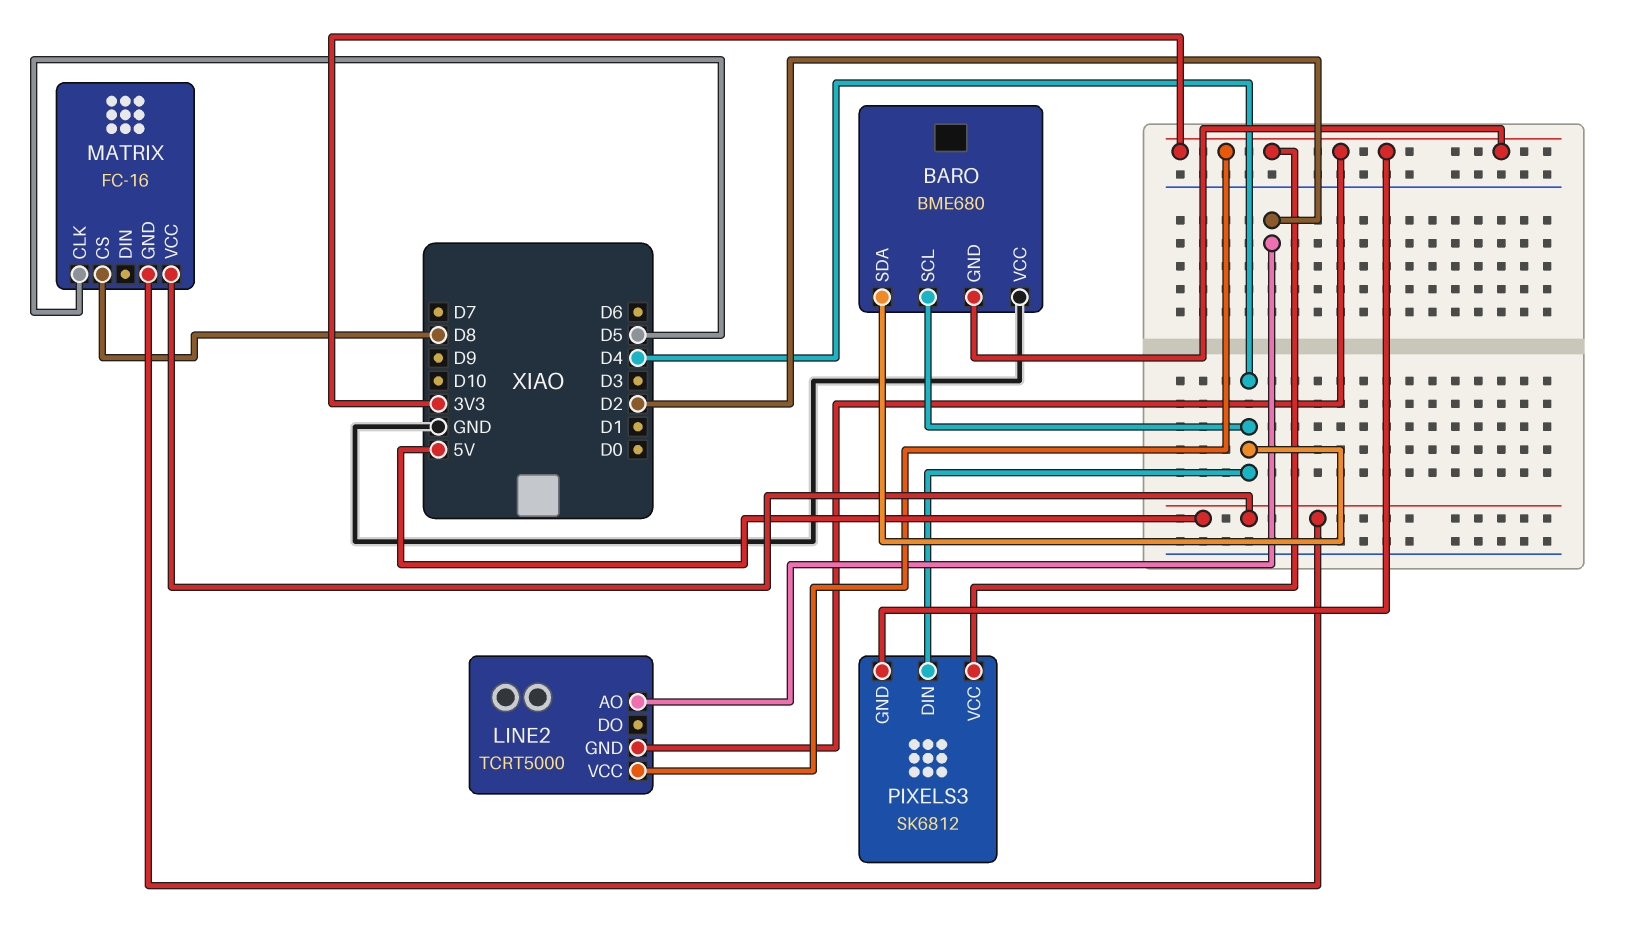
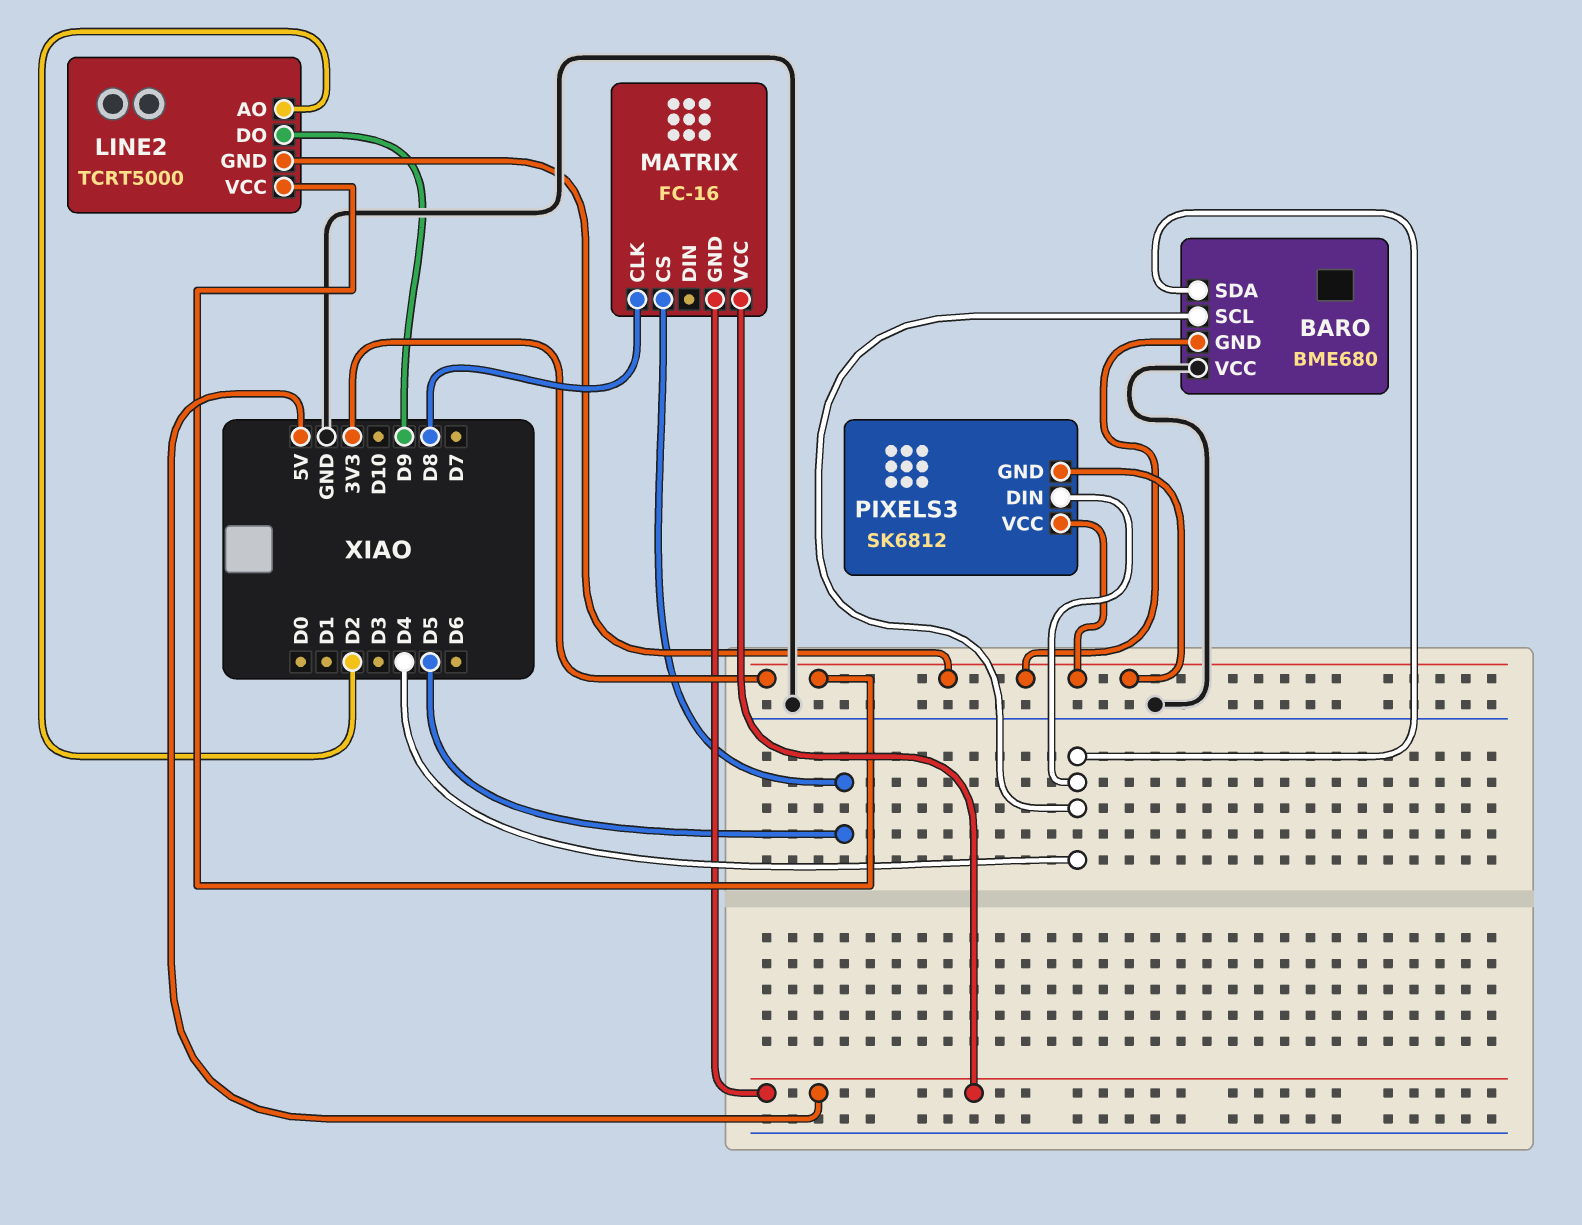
LINE2 pin DO: none -> D9
MATRIX pin CLK: D5 -> D8
MATRIX pin CS: D8 -> D5

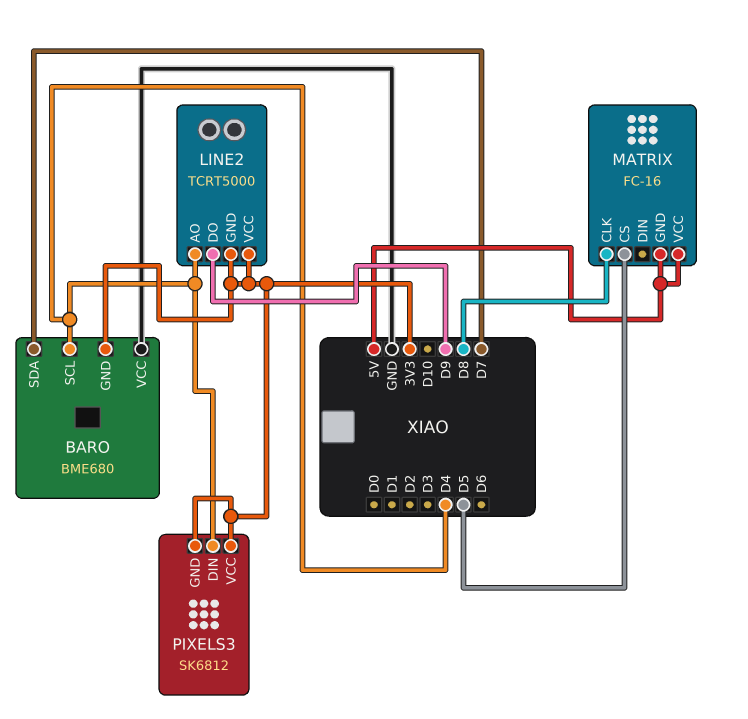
BARO pin SDA: D4 -> D7
LINE2 pin AO: D2 -> D4

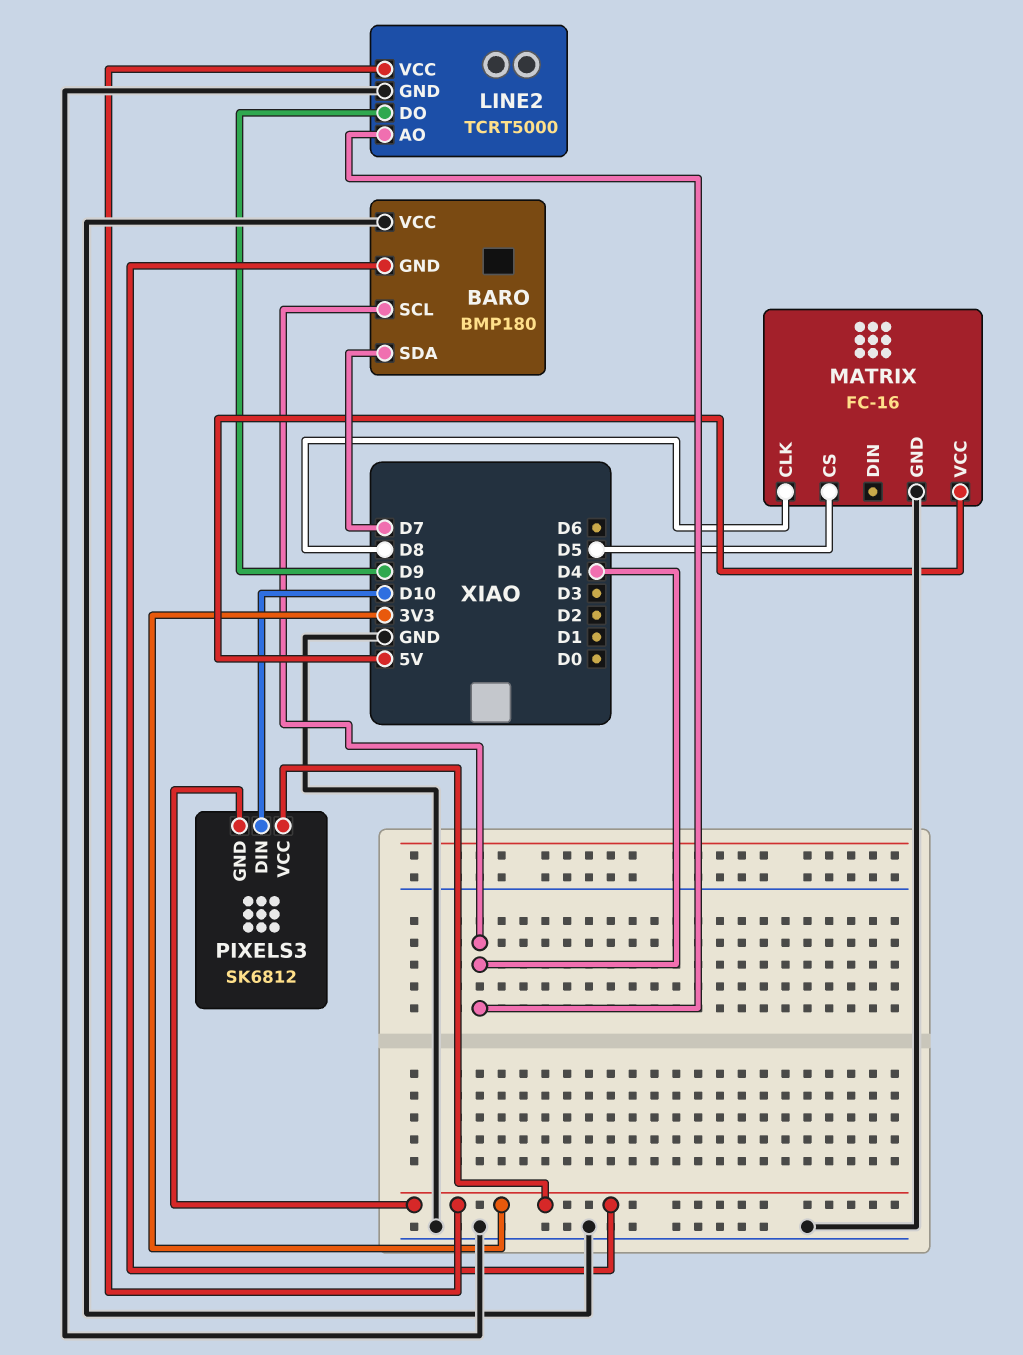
BARO: BME680 -> BMP180
LINE2 pin GND: 3V3 -> GND
MATRIX pin GND: 5V -> GND
PIXELS3 pin DIN: D4 -> D10

